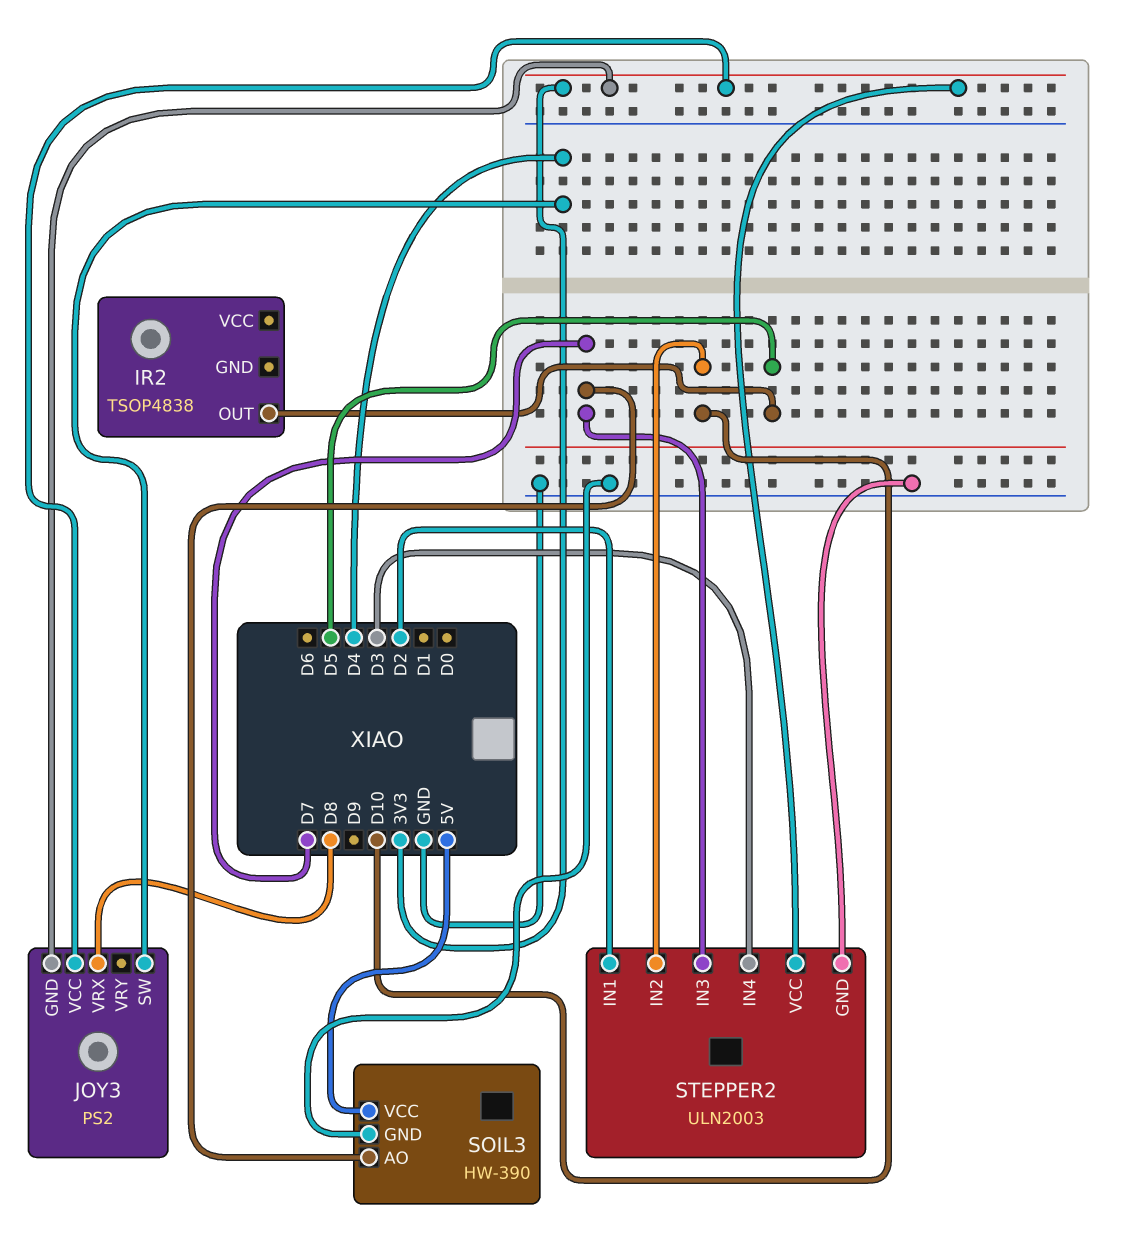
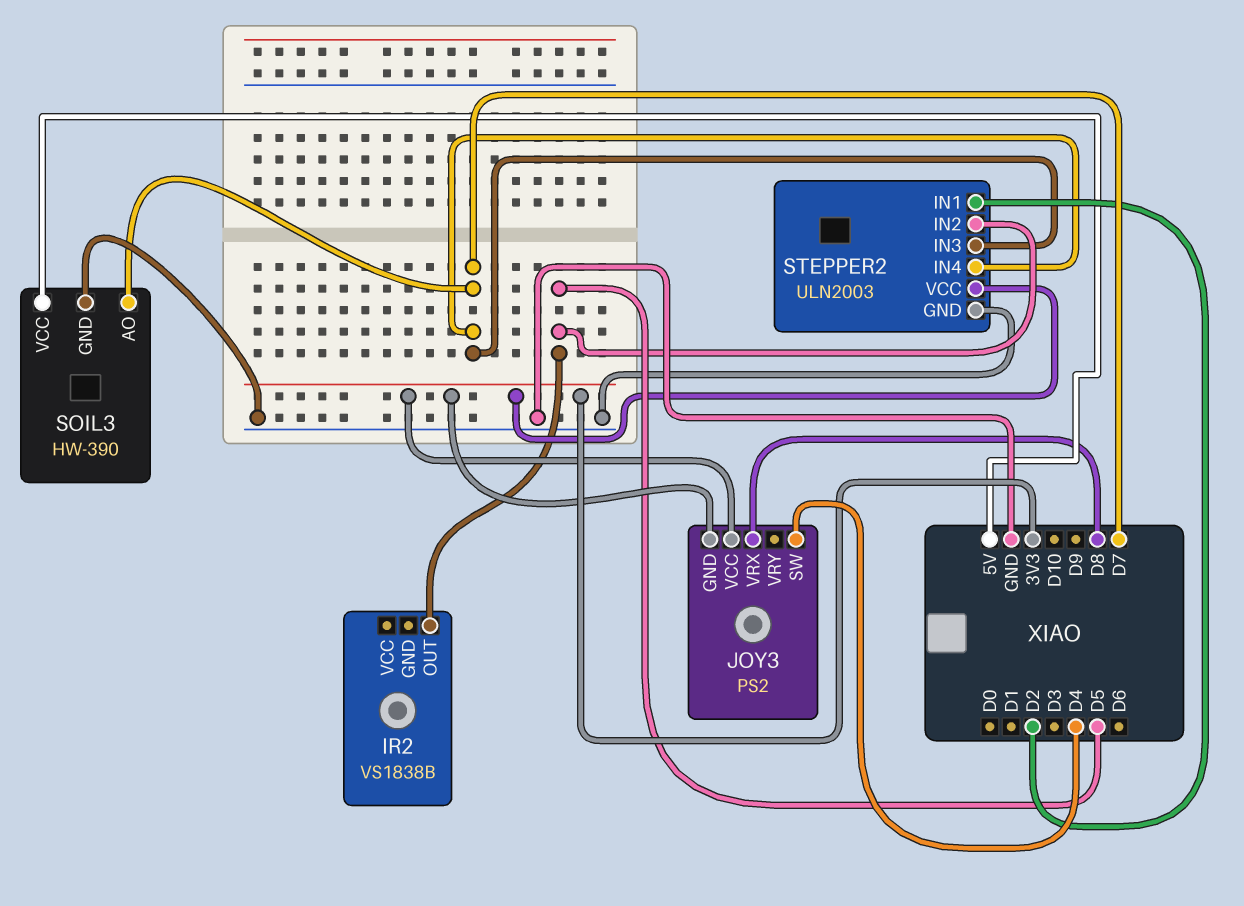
IR2: TSOP4838 -> VS1838B
STEPPER2 pin IN2: D10 -> D5
STEPPER2 pin IN4: D3 -> D7

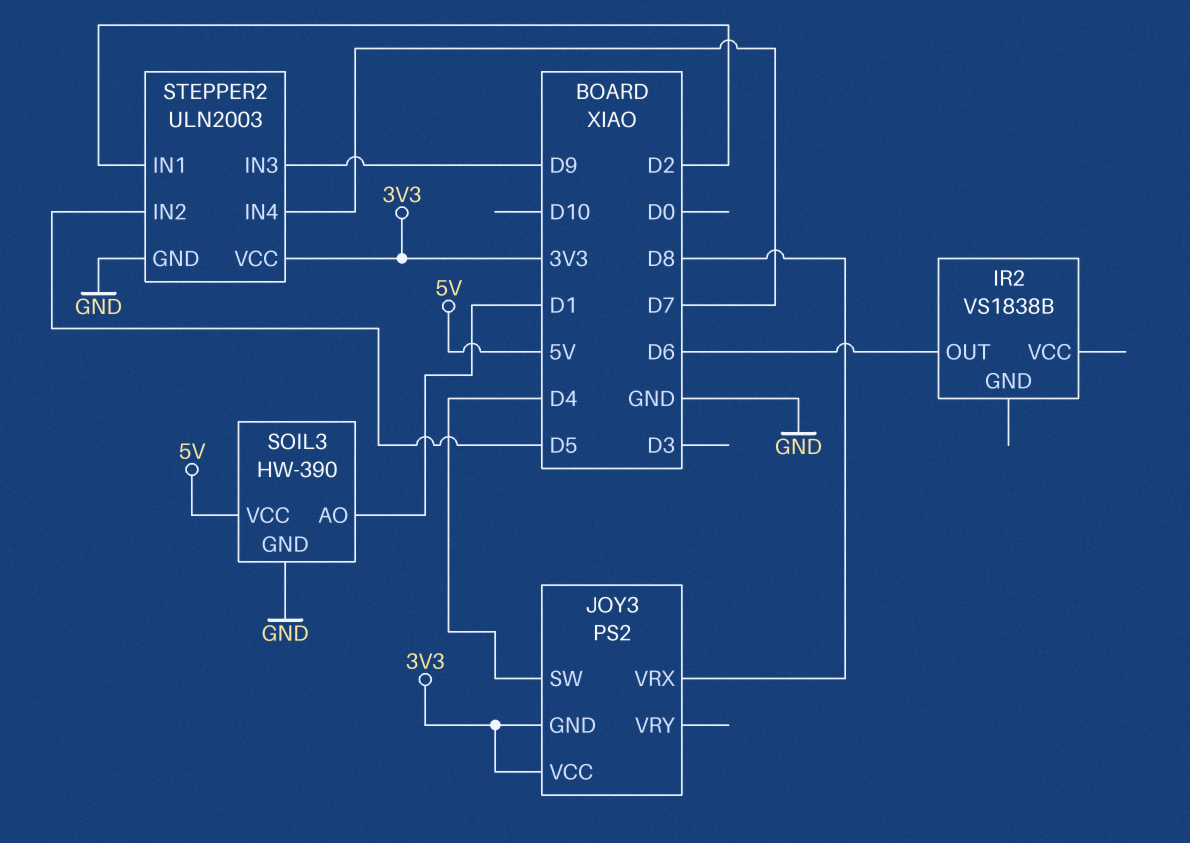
IR2 pin OUT: D5 -> D6
SOIL3 pin AO: D7 -> D1
STEPPER2 pin IN3: D7 -> D9

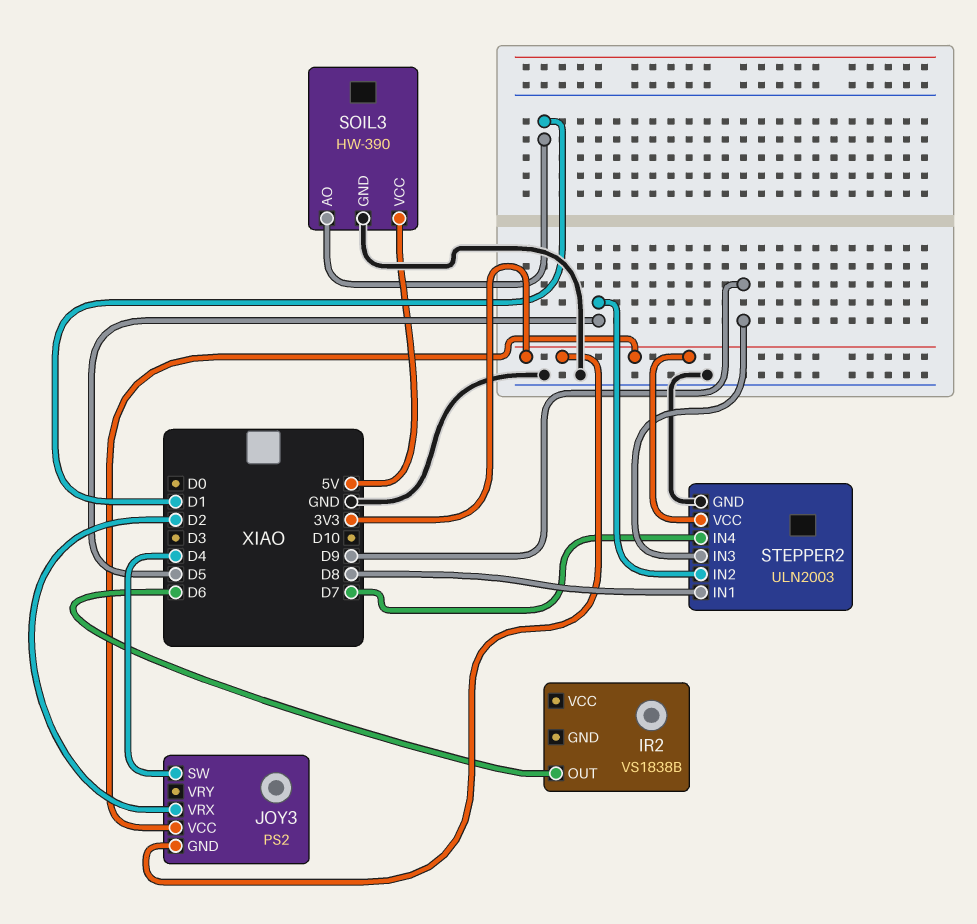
JOY3 pin VRX: D8 -> D2
STEPPER2 pin IN1: D2 -> D8

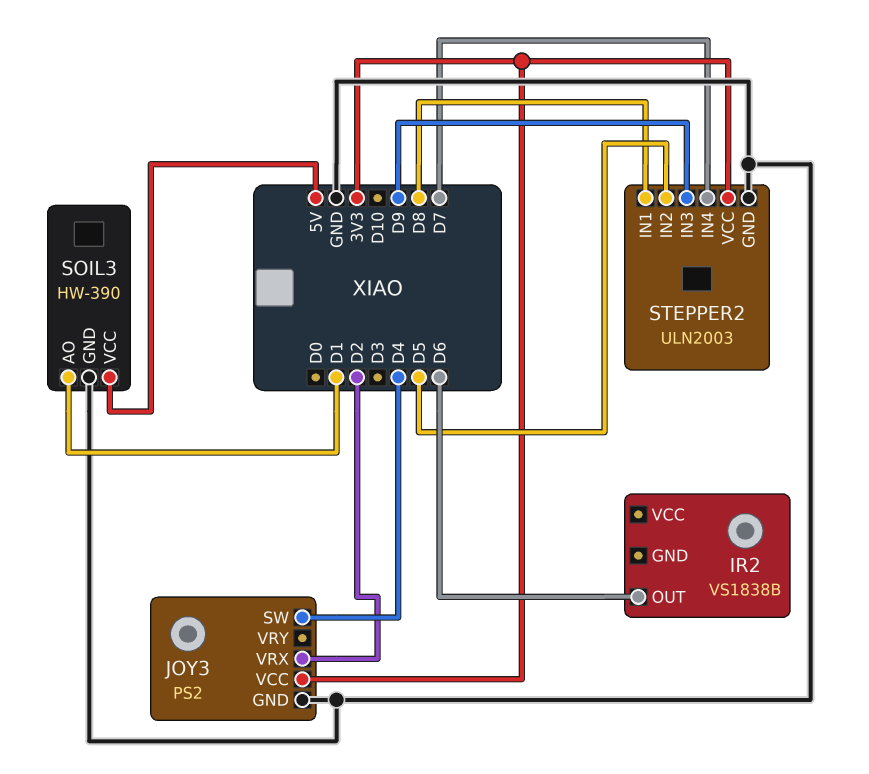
JOY3 pin GND: 3V3 -> GND

